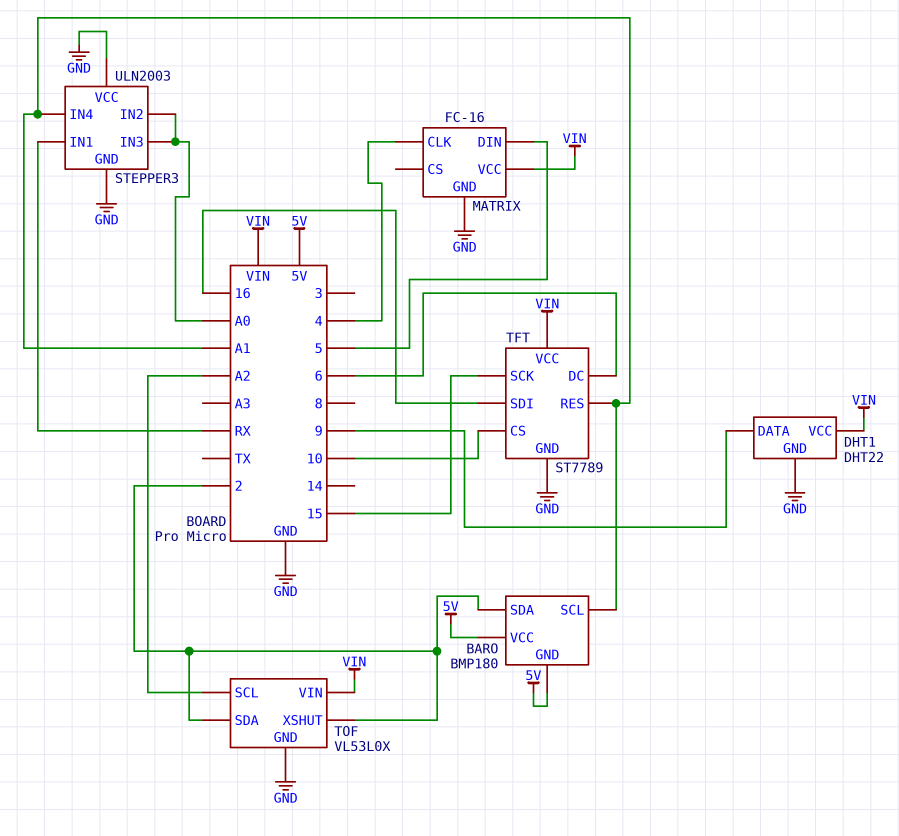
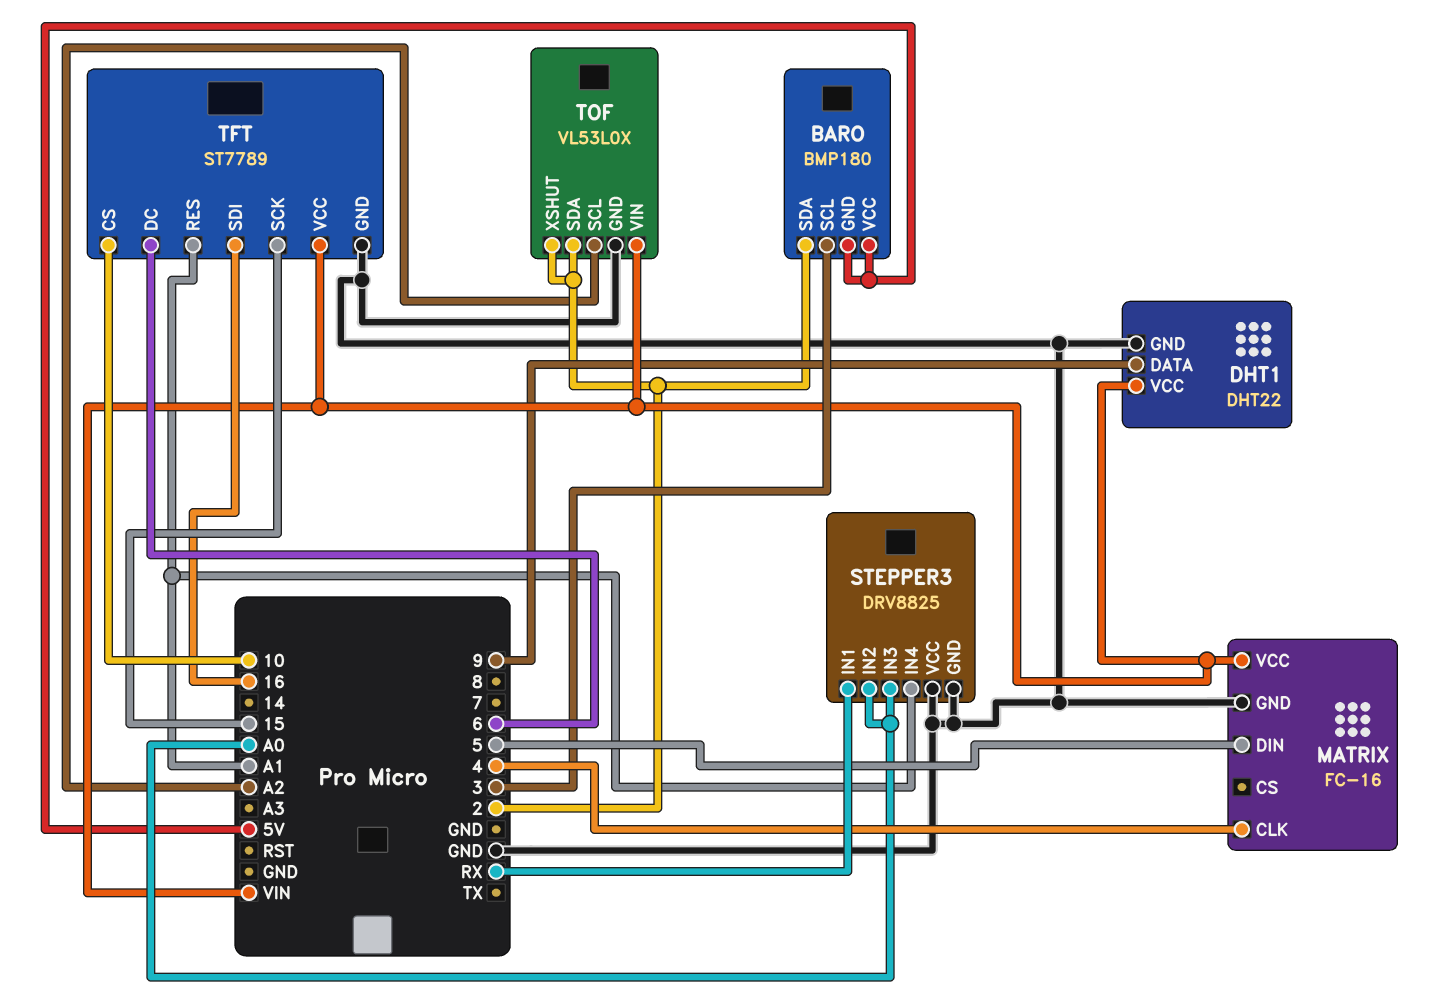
BARO pin SCL: A1 -> 3
STEPPER3: ULN2003 -> DRV8825

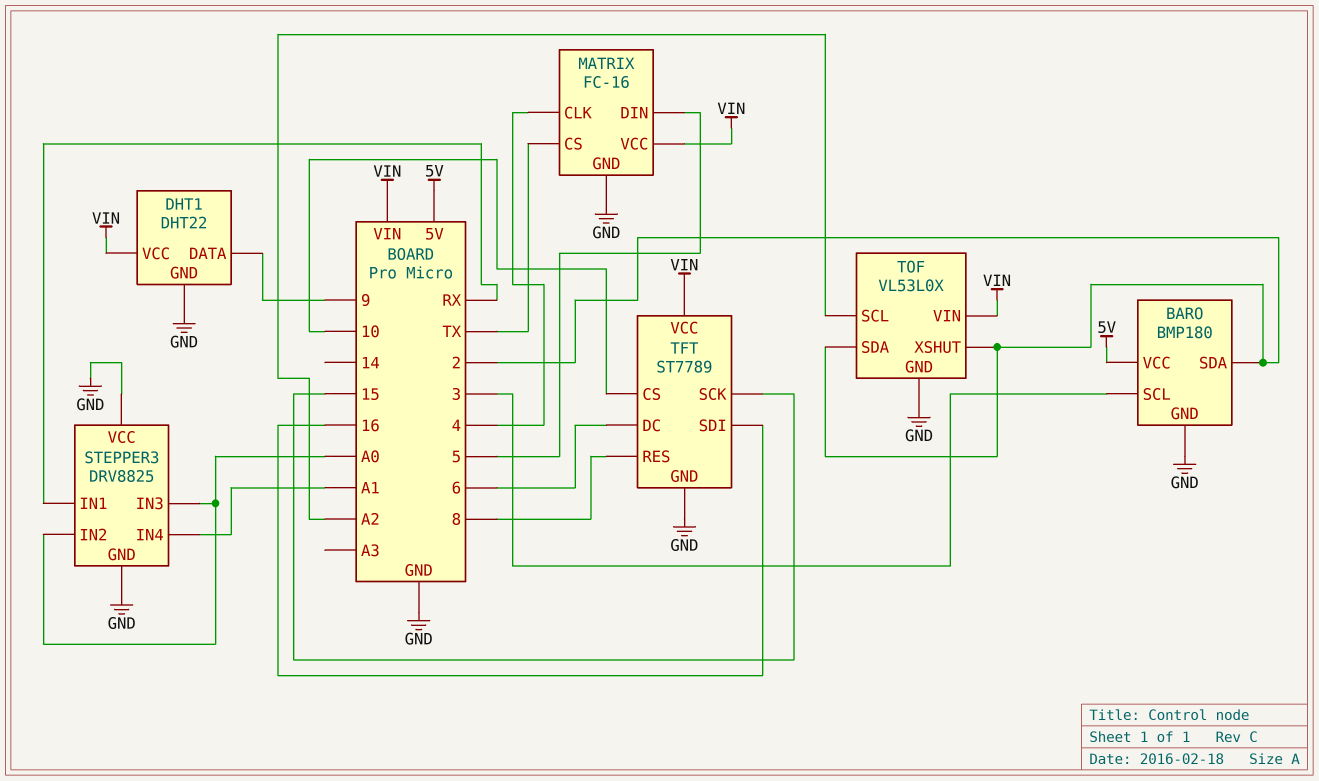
BARO pin GND: 5V -> GND
MATRIX pin CS: none -> TX
TFT pin RES: A1 -> 8

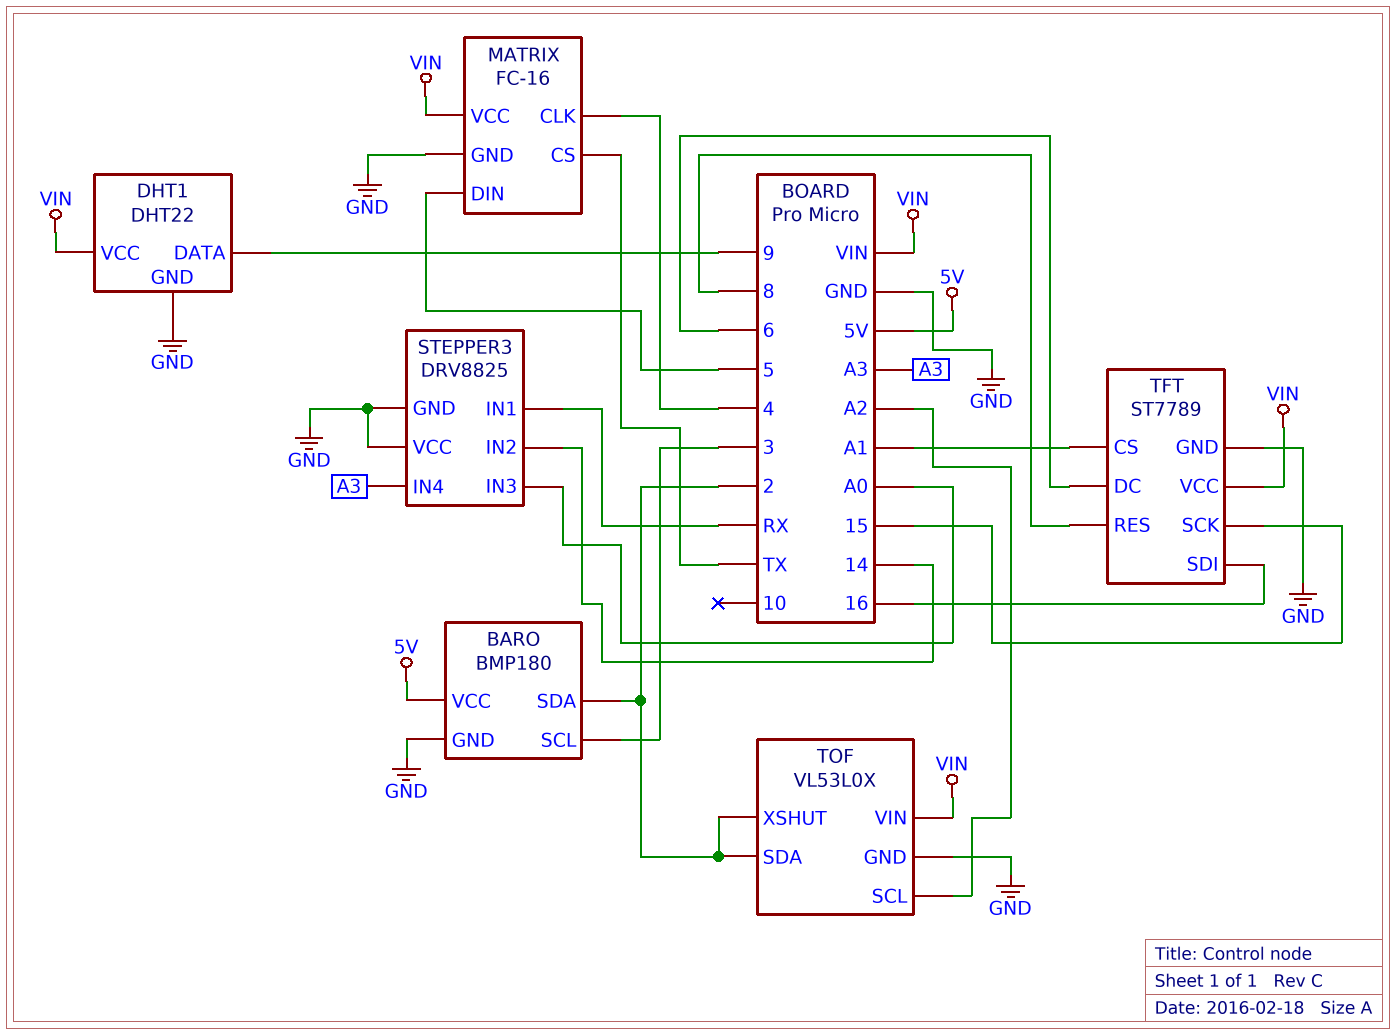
STEPPER3 pin IN2: A0 -> 14
STEPPER3 pin IN4: A1 -> A3
TFT pin CS: 10 -> A1

